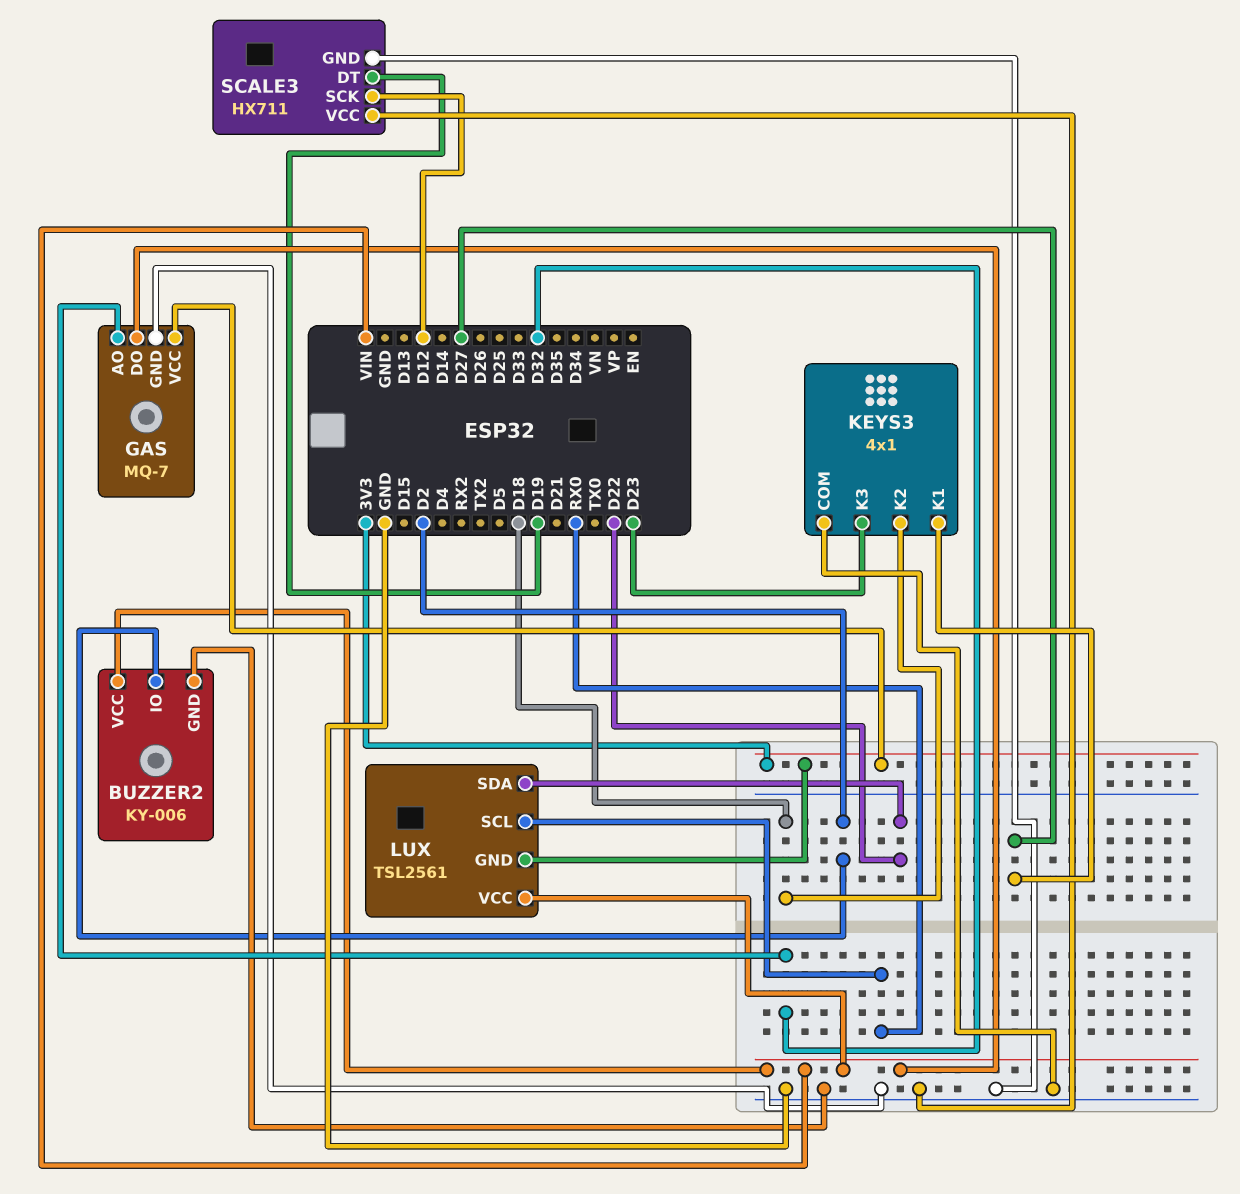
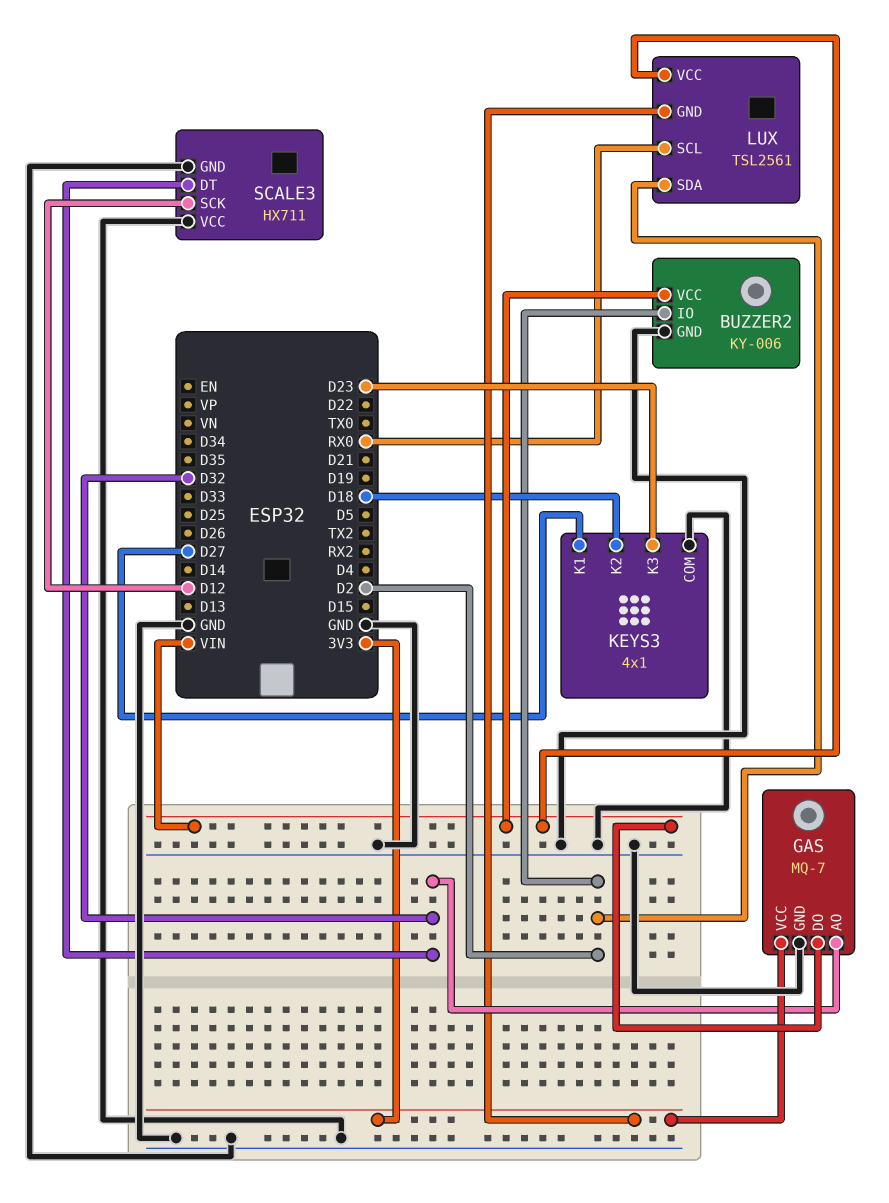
LUX pin SDA: D22 -> D2
SCALE3 pin DT: D19 -> D32

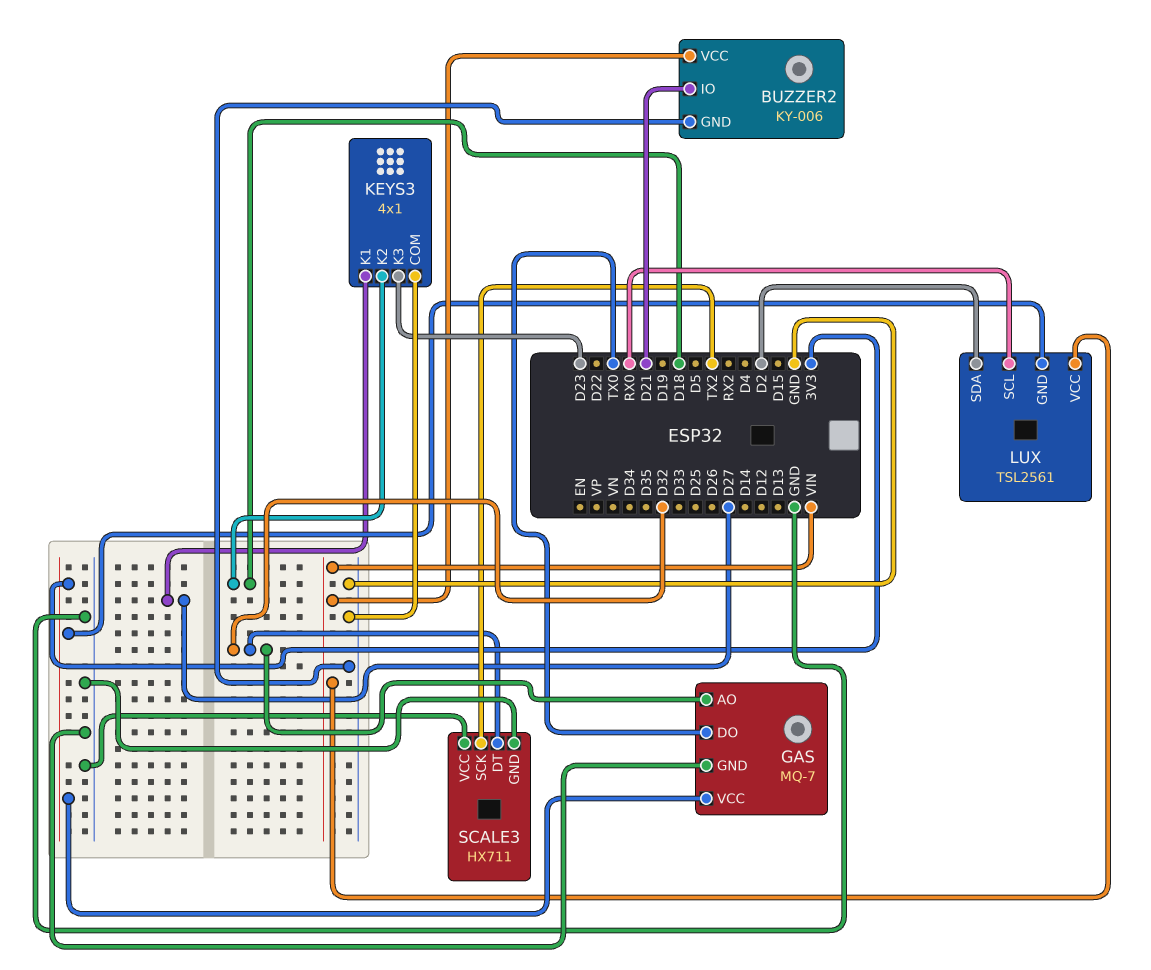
BUZZER2 pin IO: D2 -> D21
GAS pin DO: VIN -> TX0
SCALE3 pin SCK: D12 -> TX2

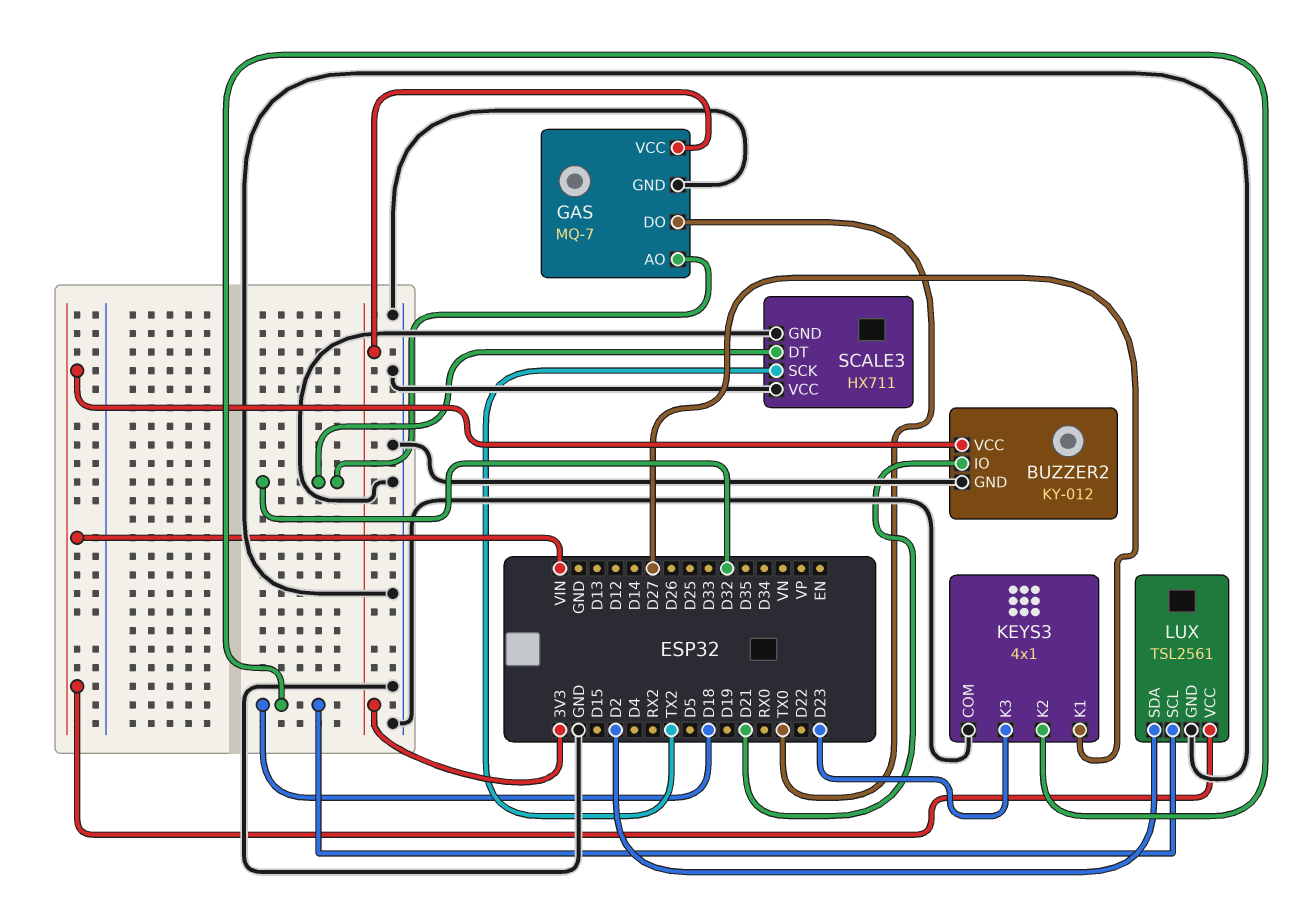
BUZZER2: KY-006 -> KY-012
LUX pin GND: 3V3 -> GND
LUX pin SCL: RX0 -> D18

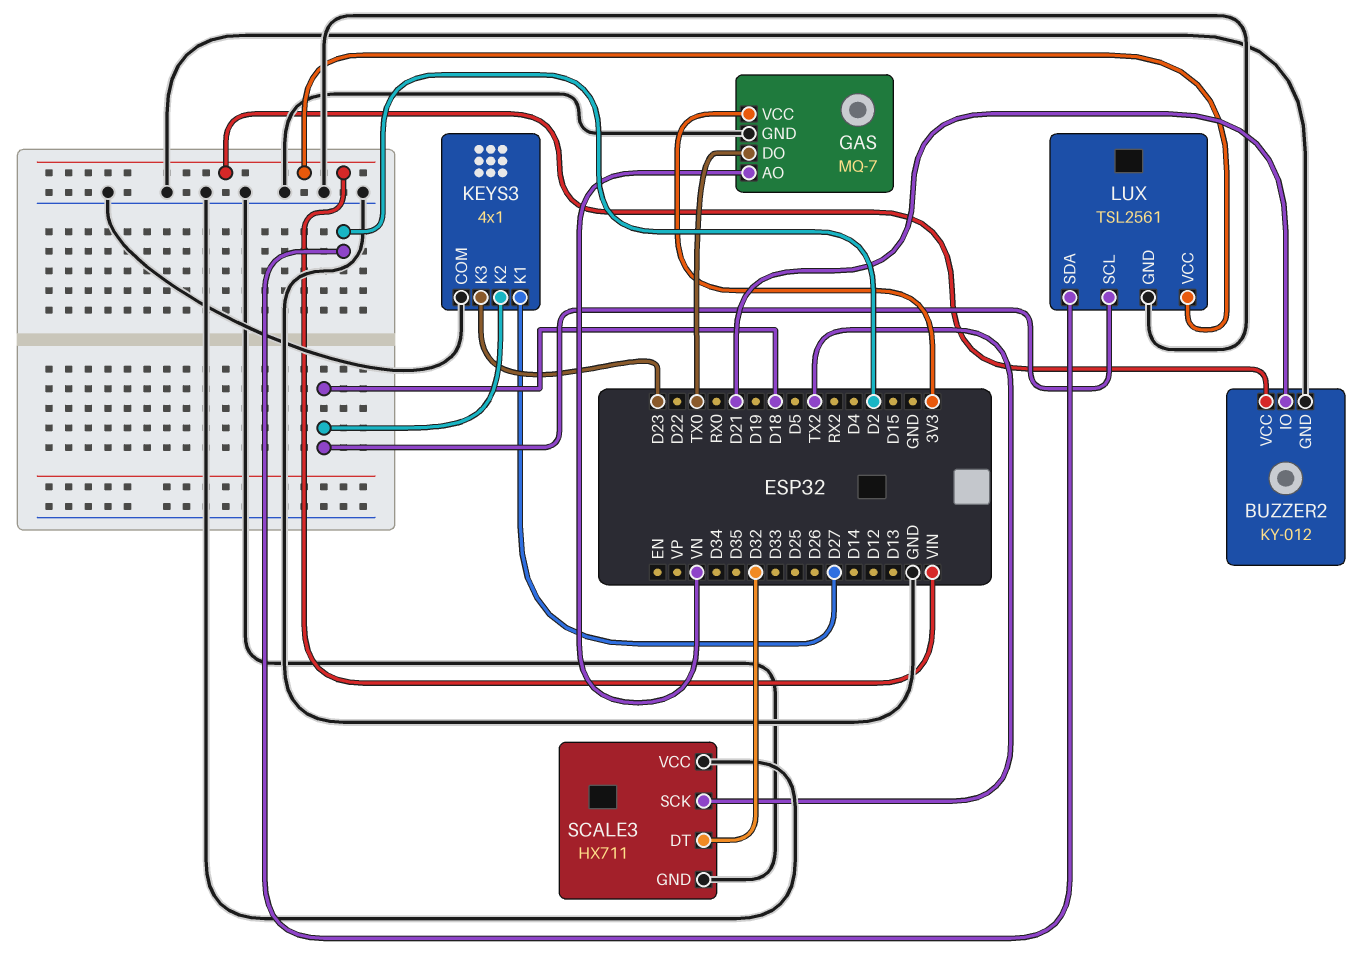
GAS pin AO: D32 -> VN

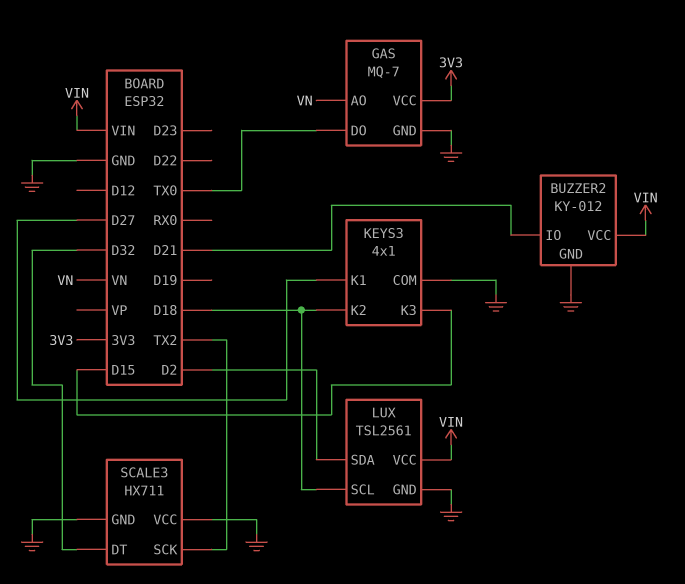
KEYS3 pin K3: D23 -> D15

